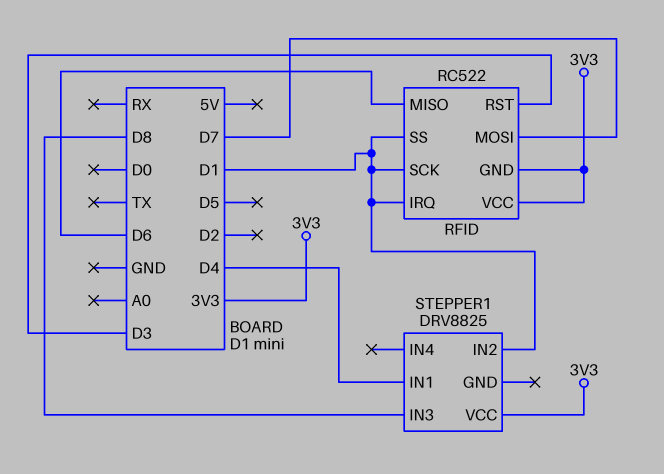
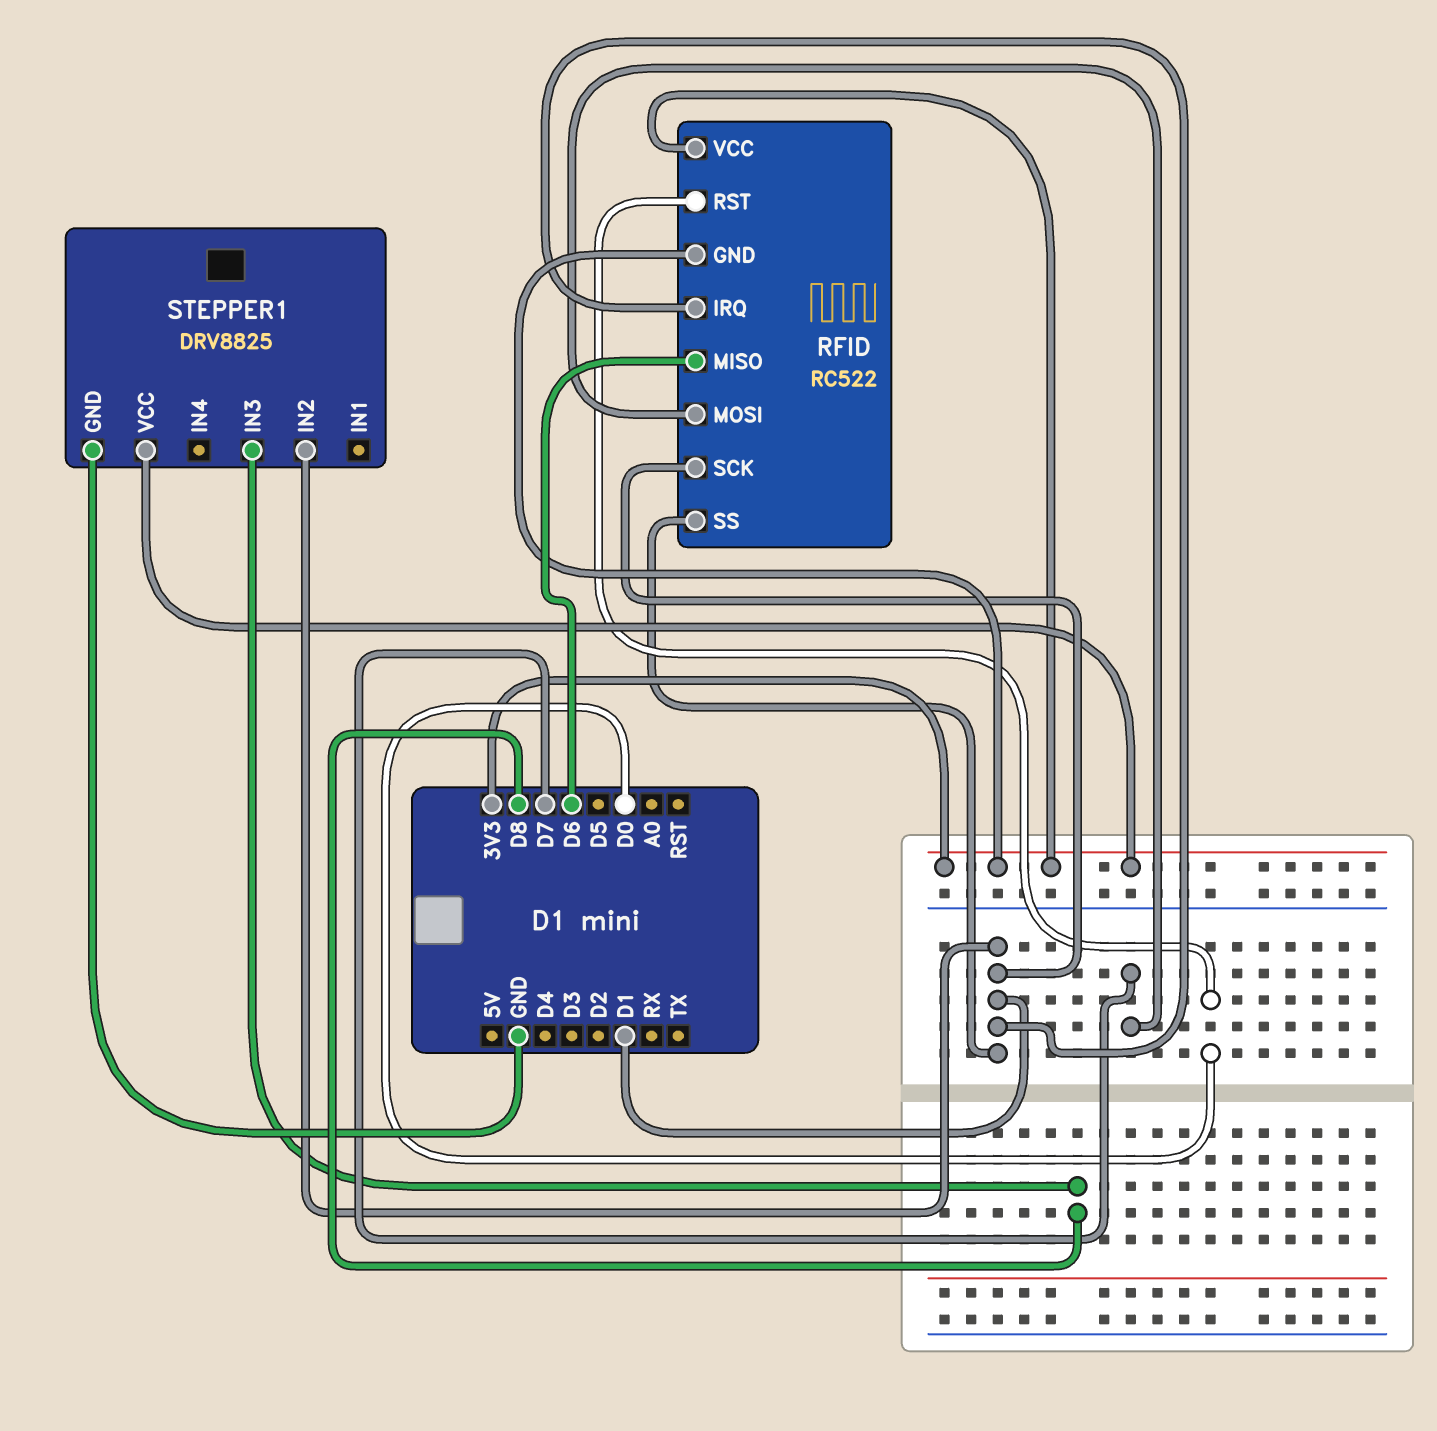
RFID pin RST: D3 -> D0
STEPPER1 pin GND: none -> GND
STEPPER1 pin IN1: D4 -> none

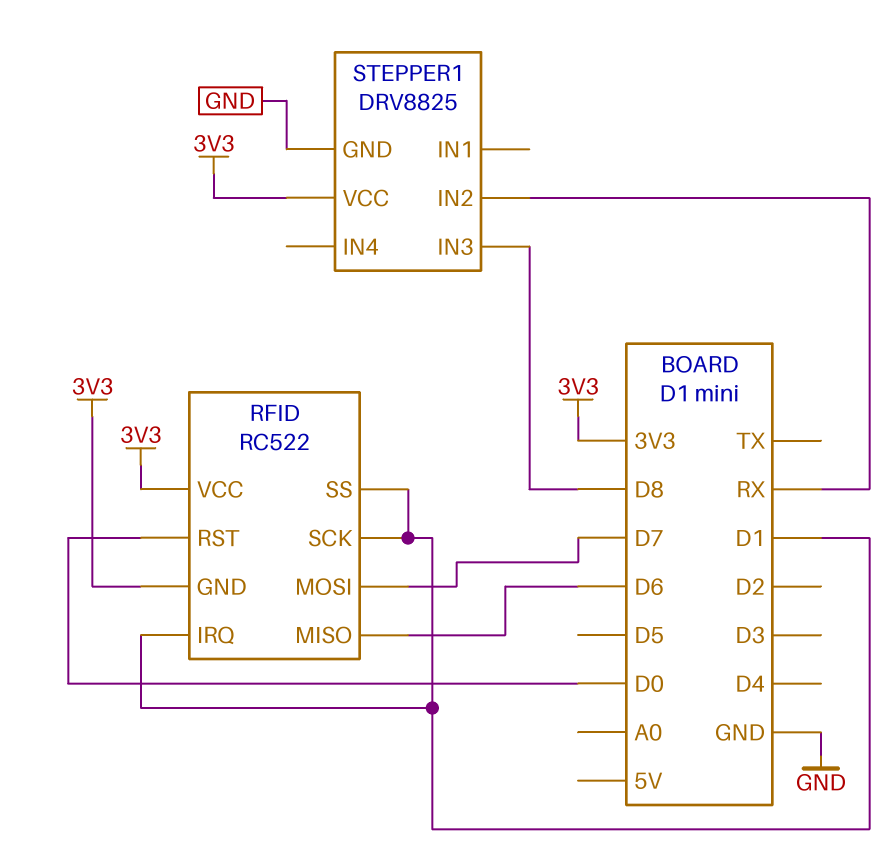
STEPPER1 pin IN2: D1 -> RX

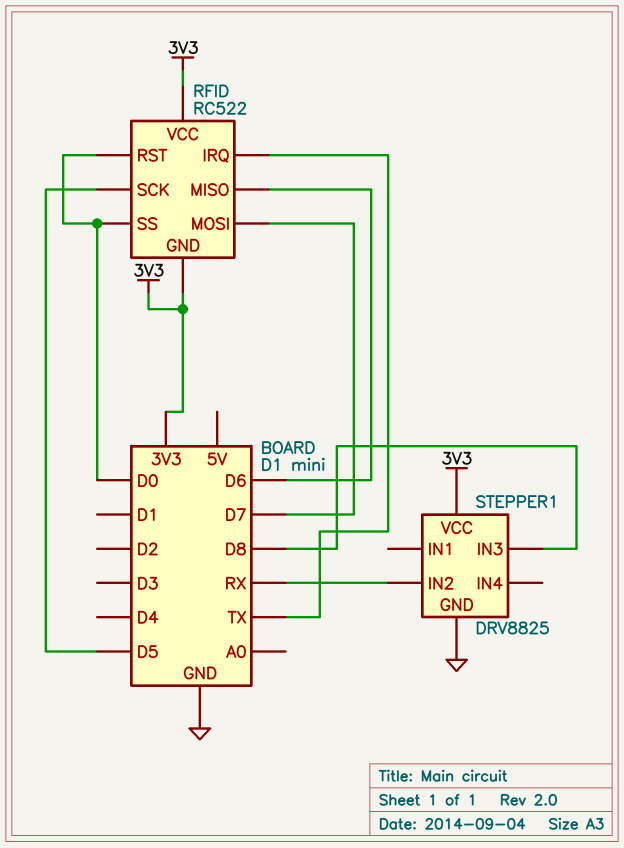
RFID pin IRQ: D1 -> TX
RFID pin SCK: D1 -> D5
RFID pin SS: D1 -> D0

